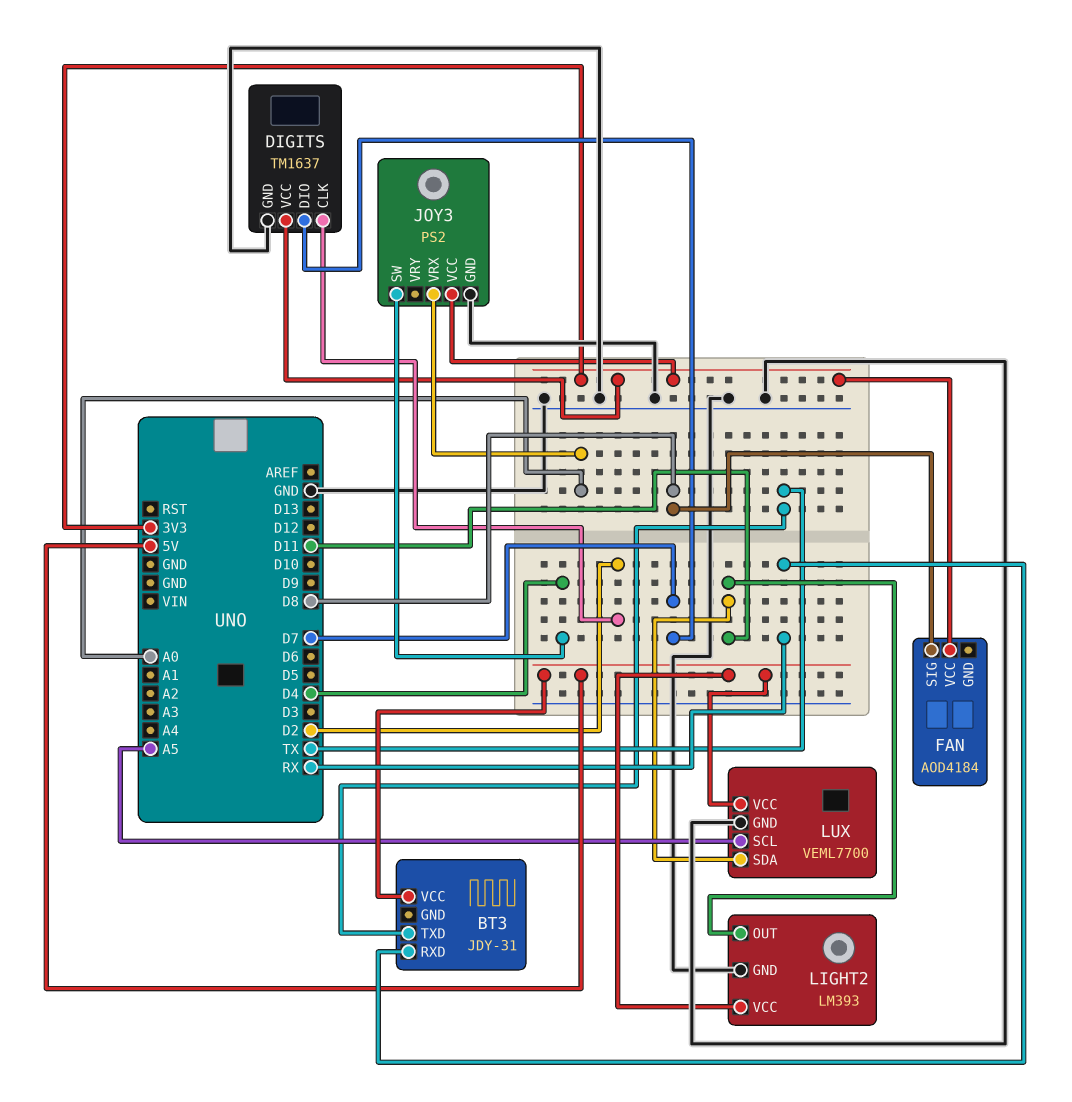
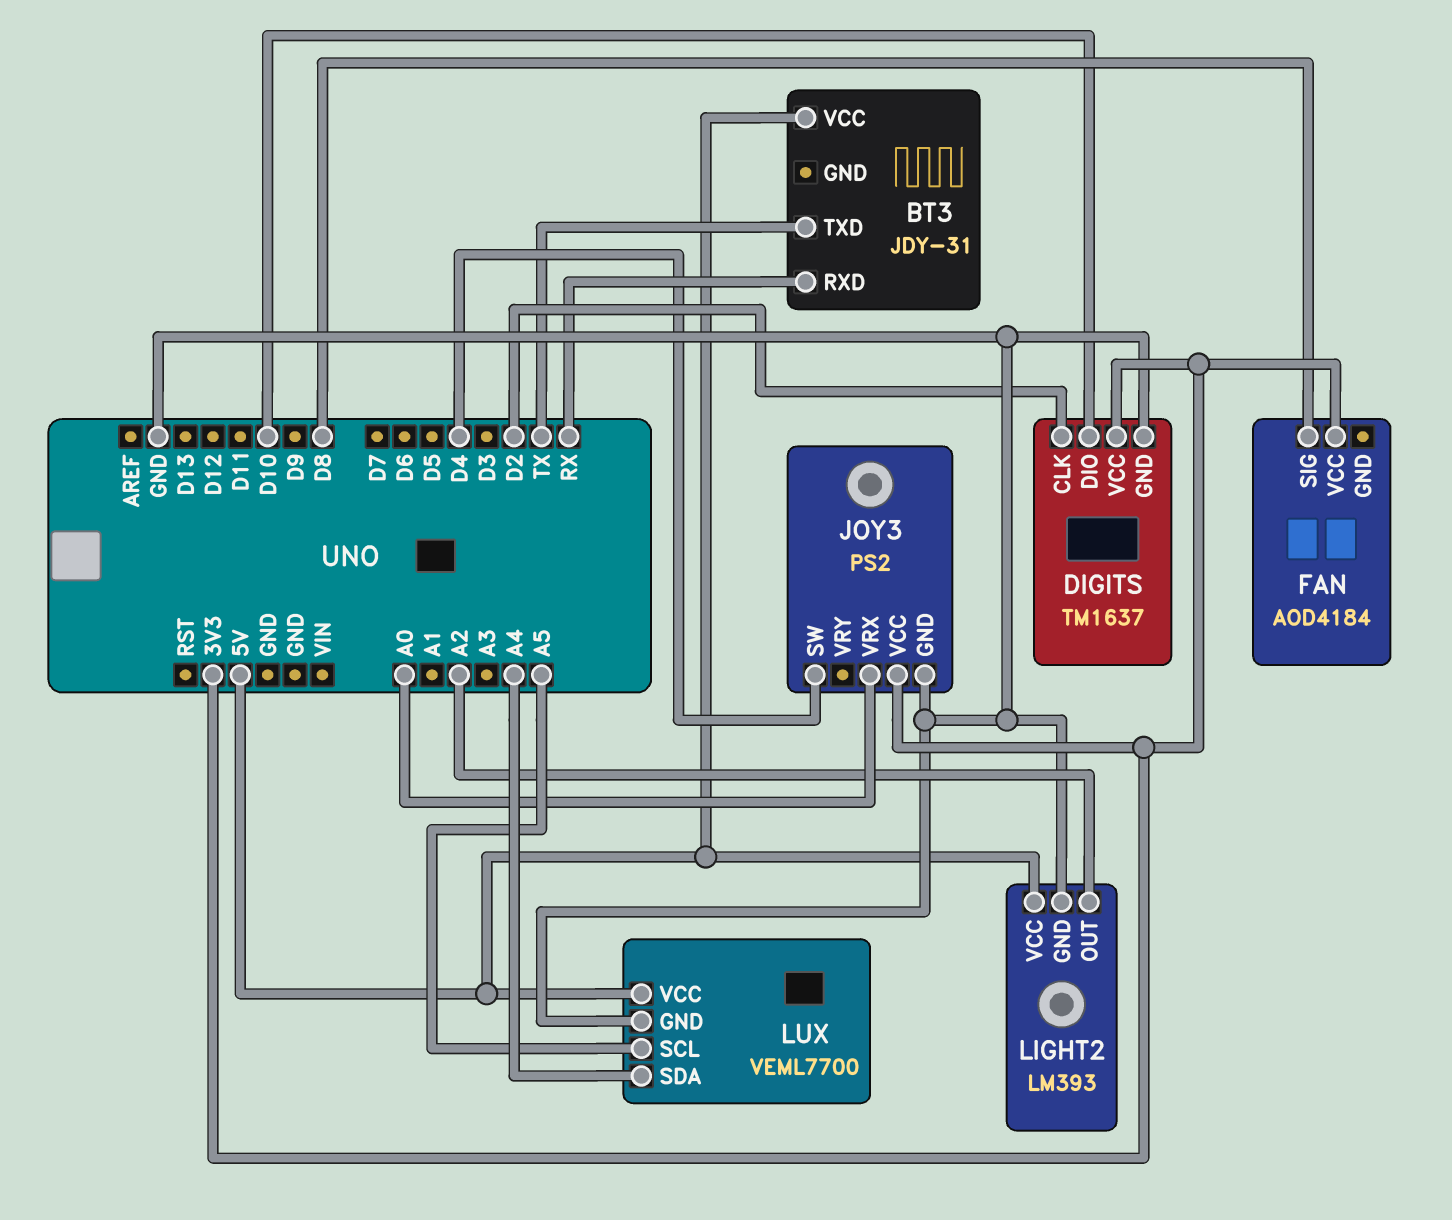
DIGITS pin DIO: D7 -> D10
LIGHT2 pin OUT: D11 -> A2
LUX pin SDA: D11 -> A4

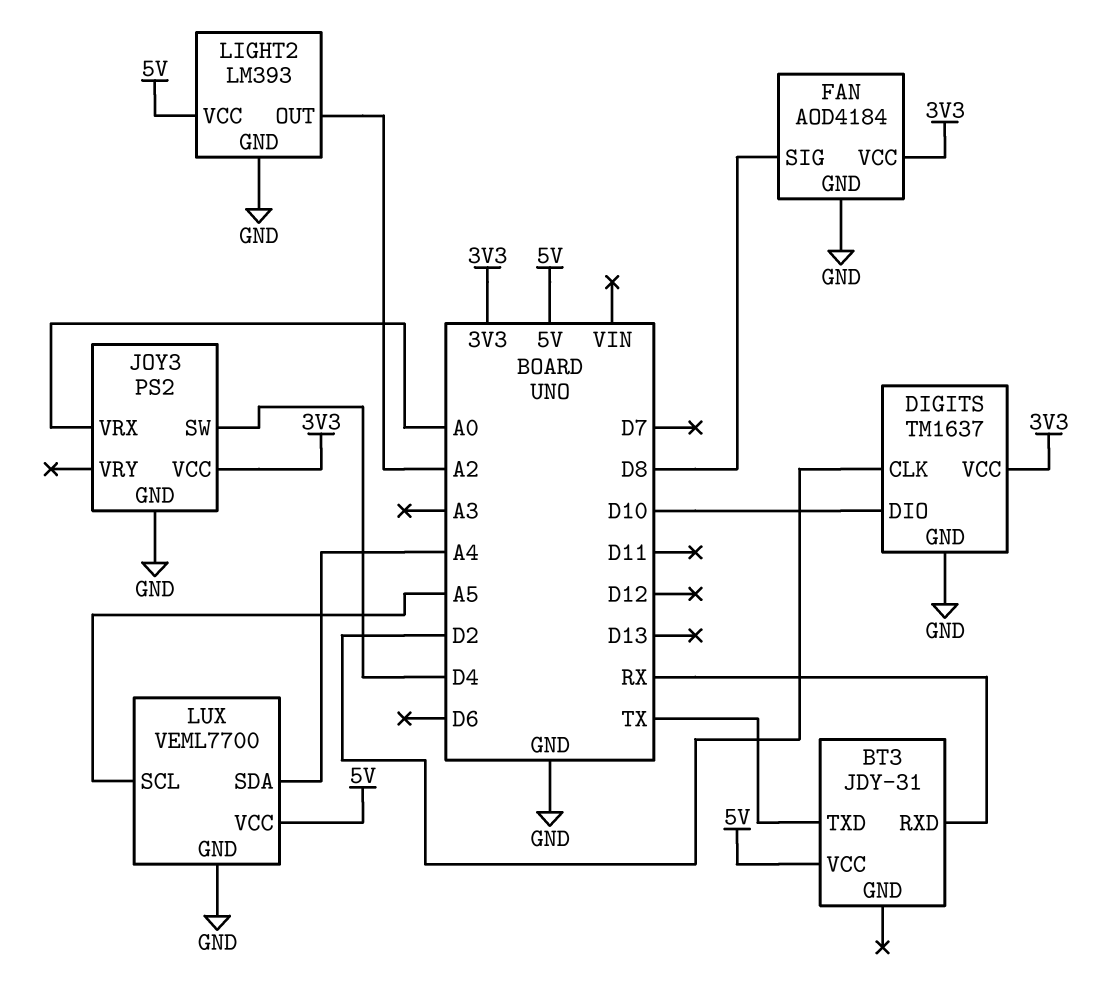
FAN pin GND: none -> GND

